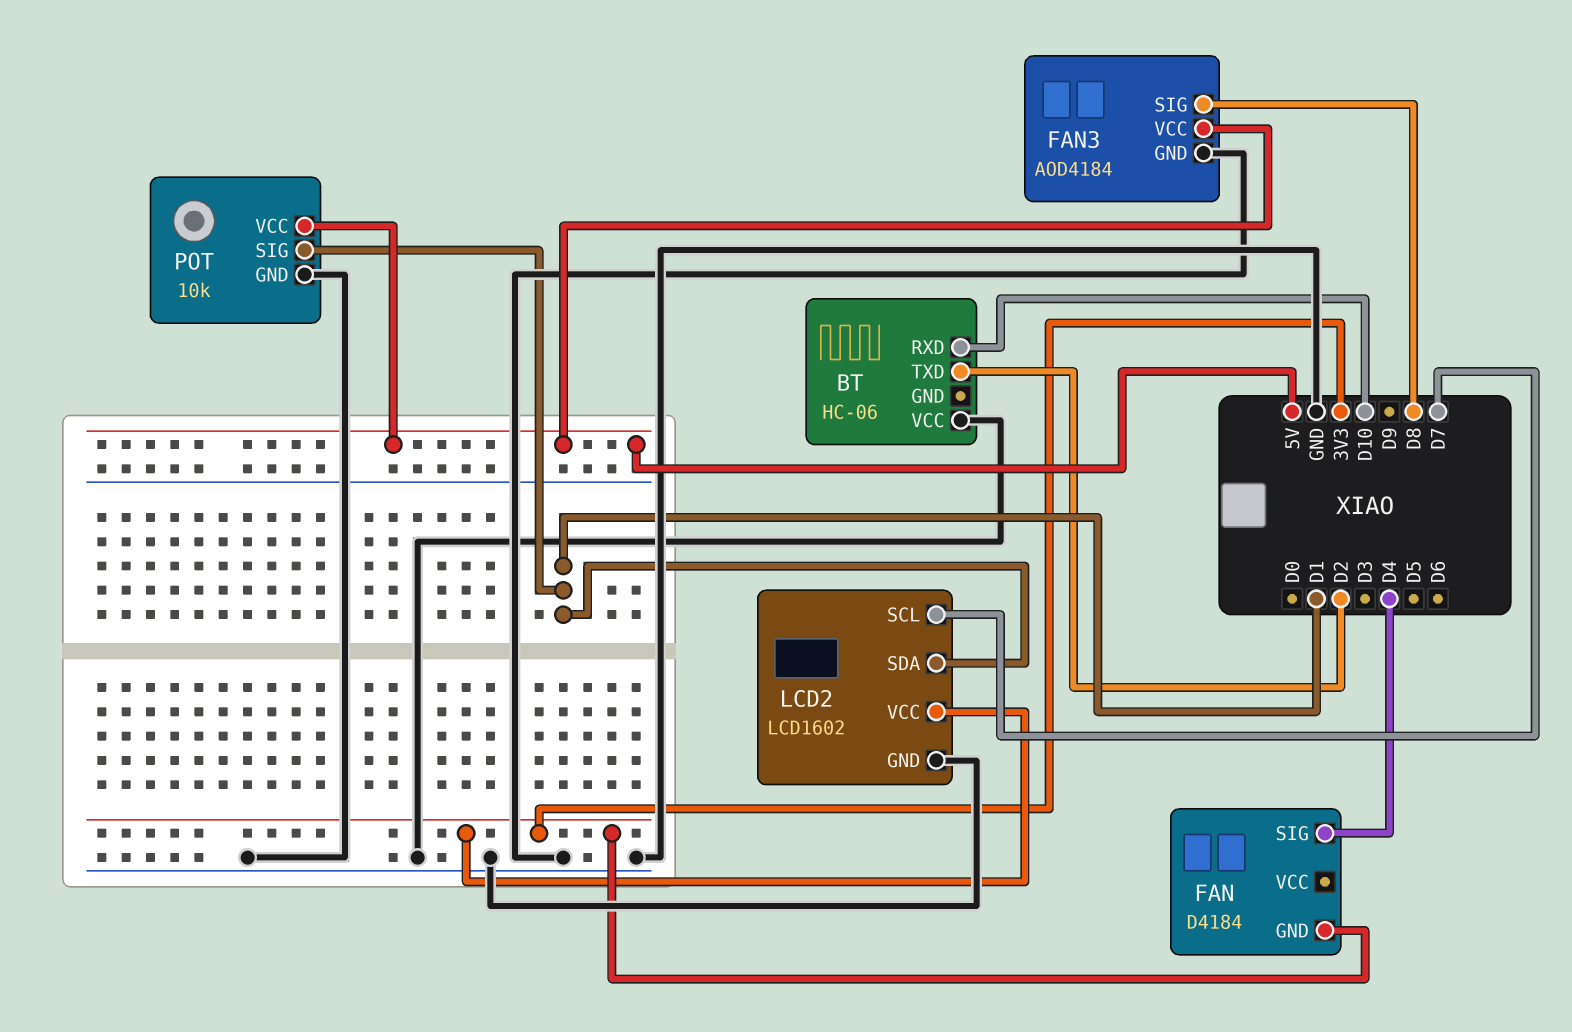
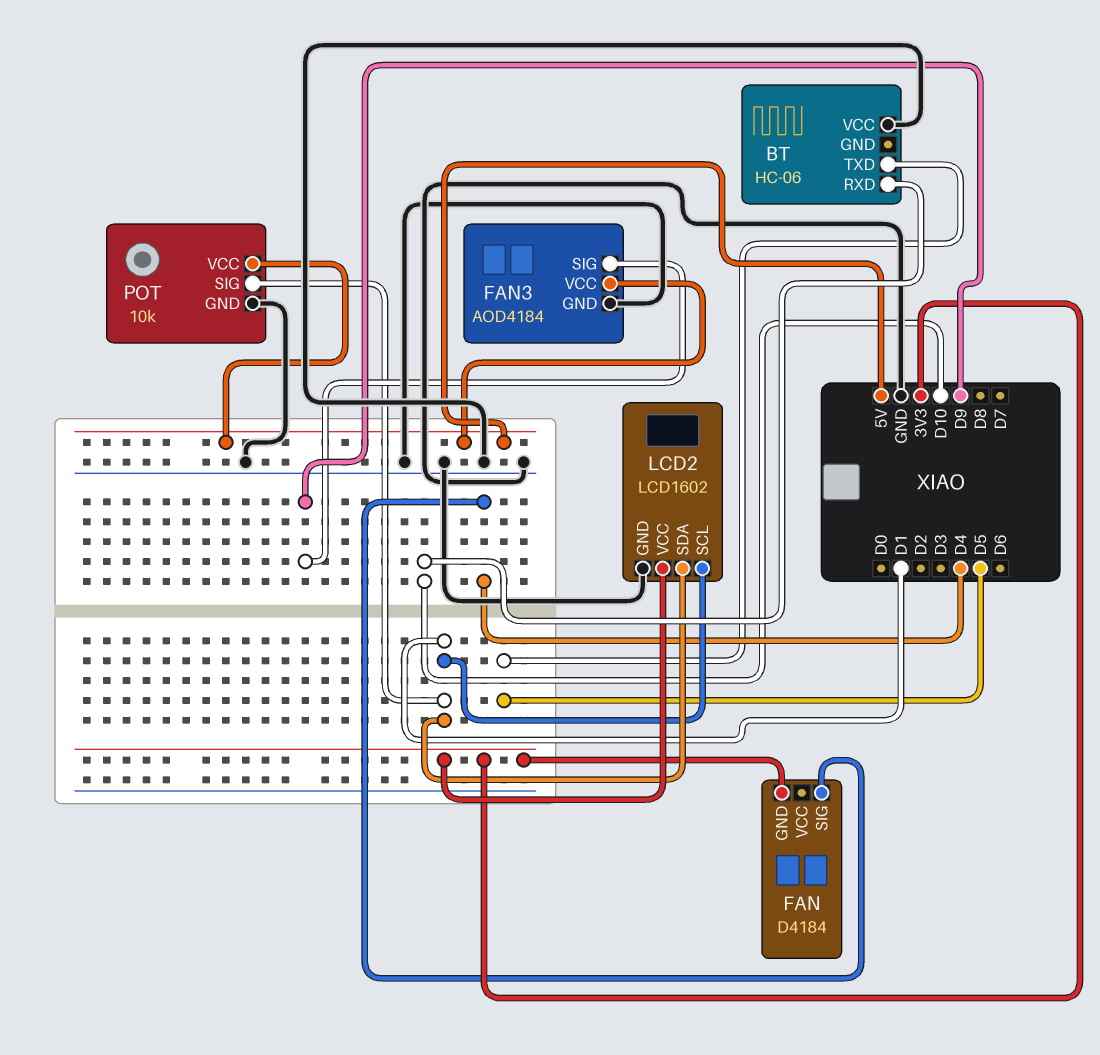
BT pin TXD: D2 -> D5
FAN3 pin SIG: D8 -> D9
LCD2 pin SCL: D7 -> D1

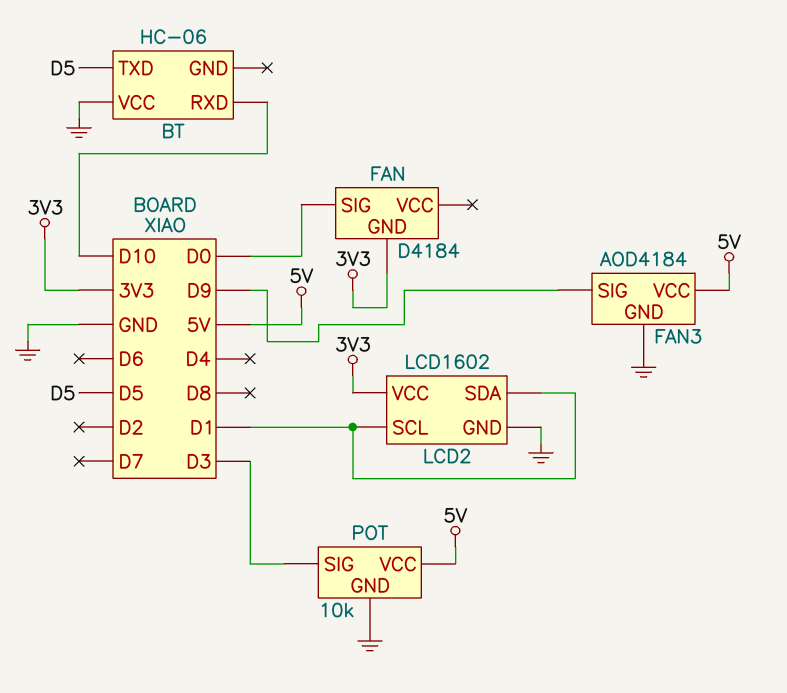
FAN pin SIG: D4 -> D0
POT pin SIG: D1 -> D3

